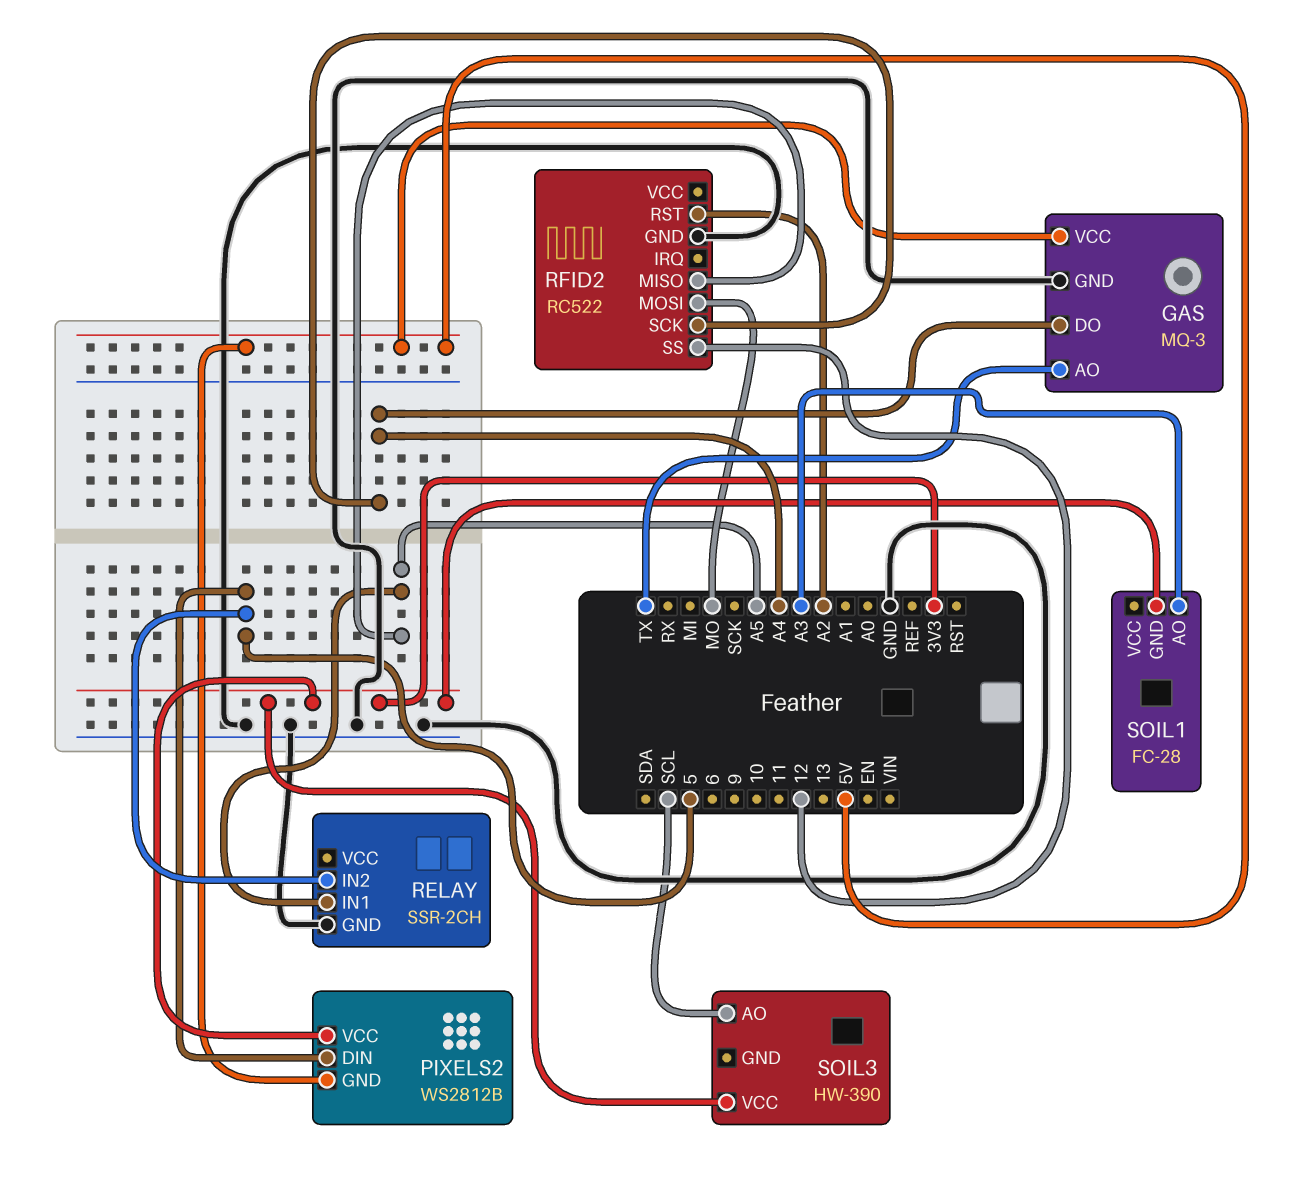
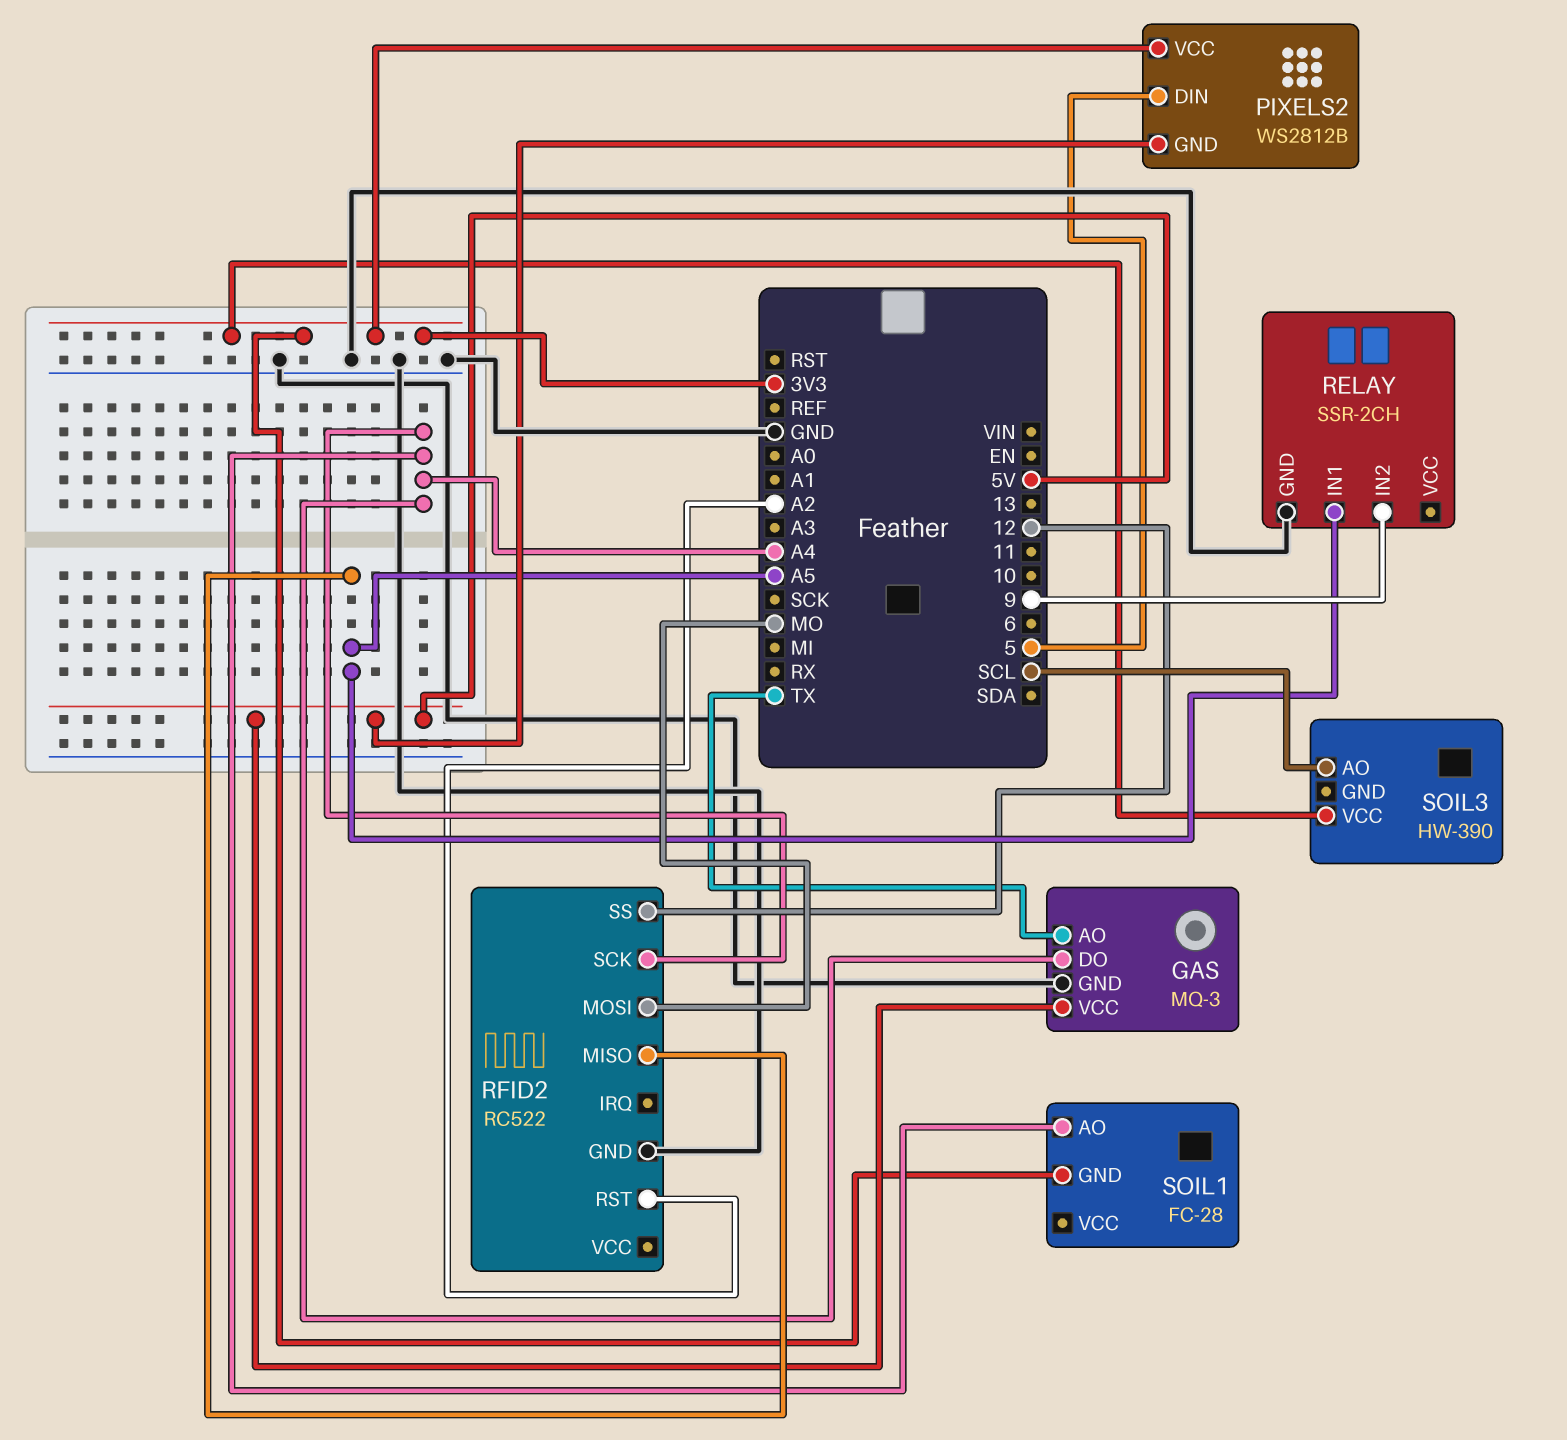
RELAY pin IN2: 5 -> 9
SOIL1 pin AO: A3 -> A4

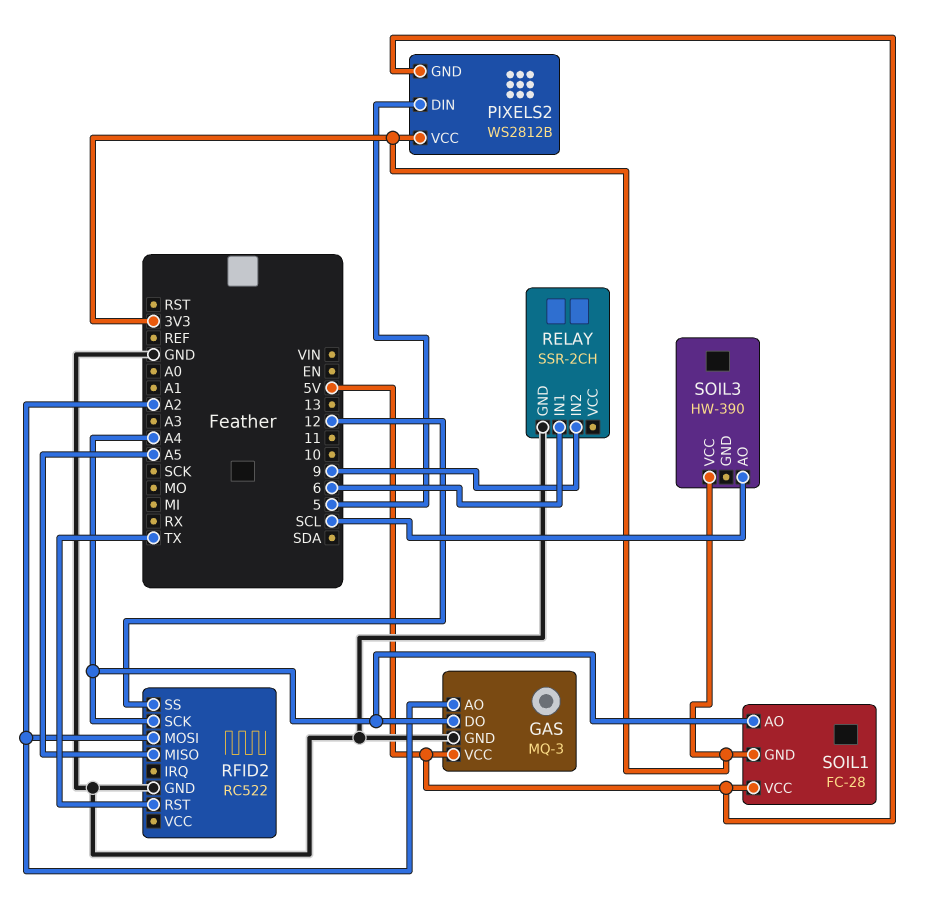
GAS pin AO: TX -> A2
RELAY pin IN1: A5 -> 6
RFID2 pin MOSI: MO -> A2
RFID2 pin RST: A2 -> TX
SOIL1 pin VCC: none -> 5V

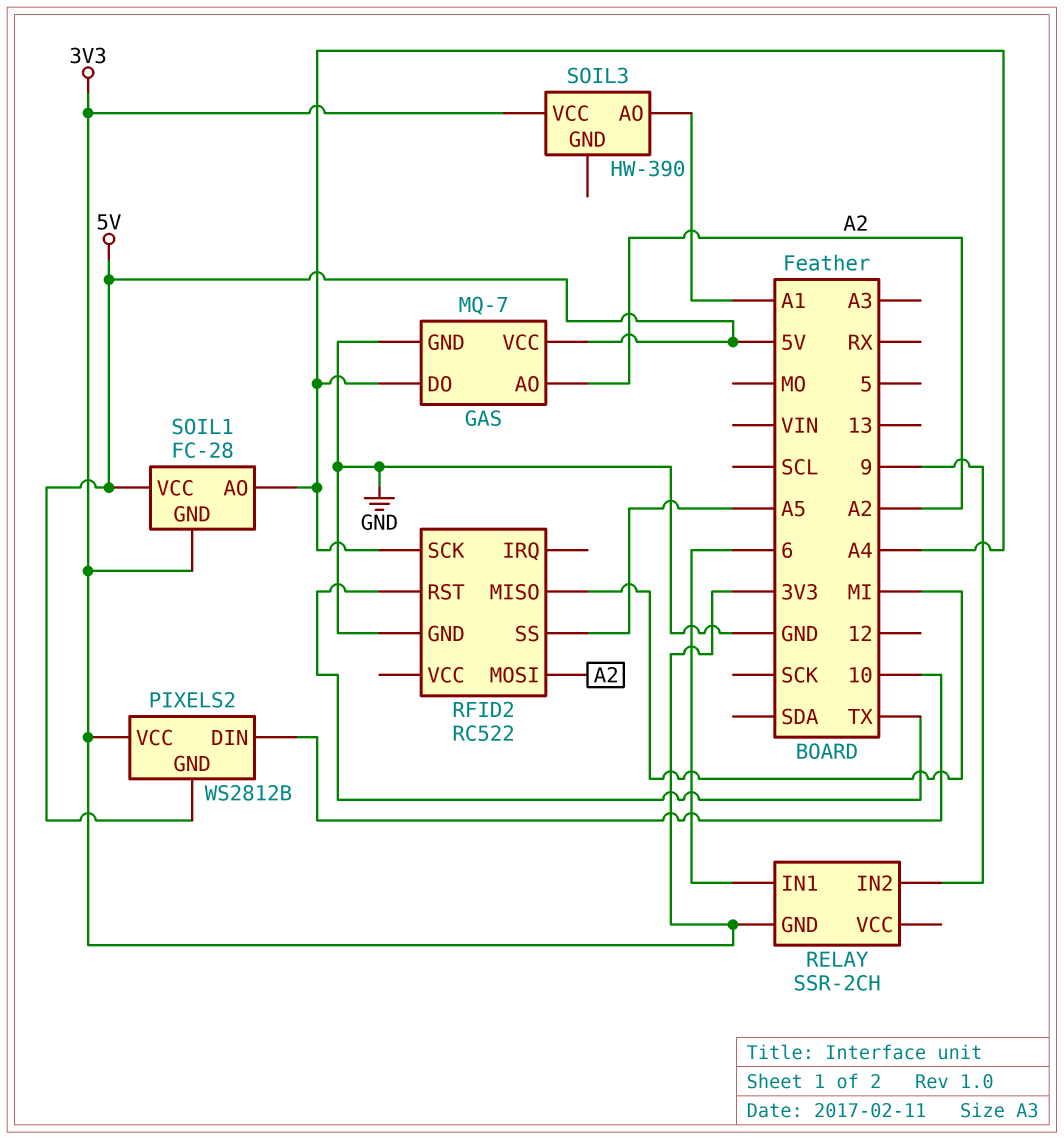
GAS: MQ-3 -> MQ-7
PIXELS2 pin DIN: 5 -> 10
RELAY pin GND: GND -> 3V3
RFID2 pin MISO: A5 -> MI
RFID2 pin SS: 12 -> A5
SOIL3 pin AO: SCL -> A1

